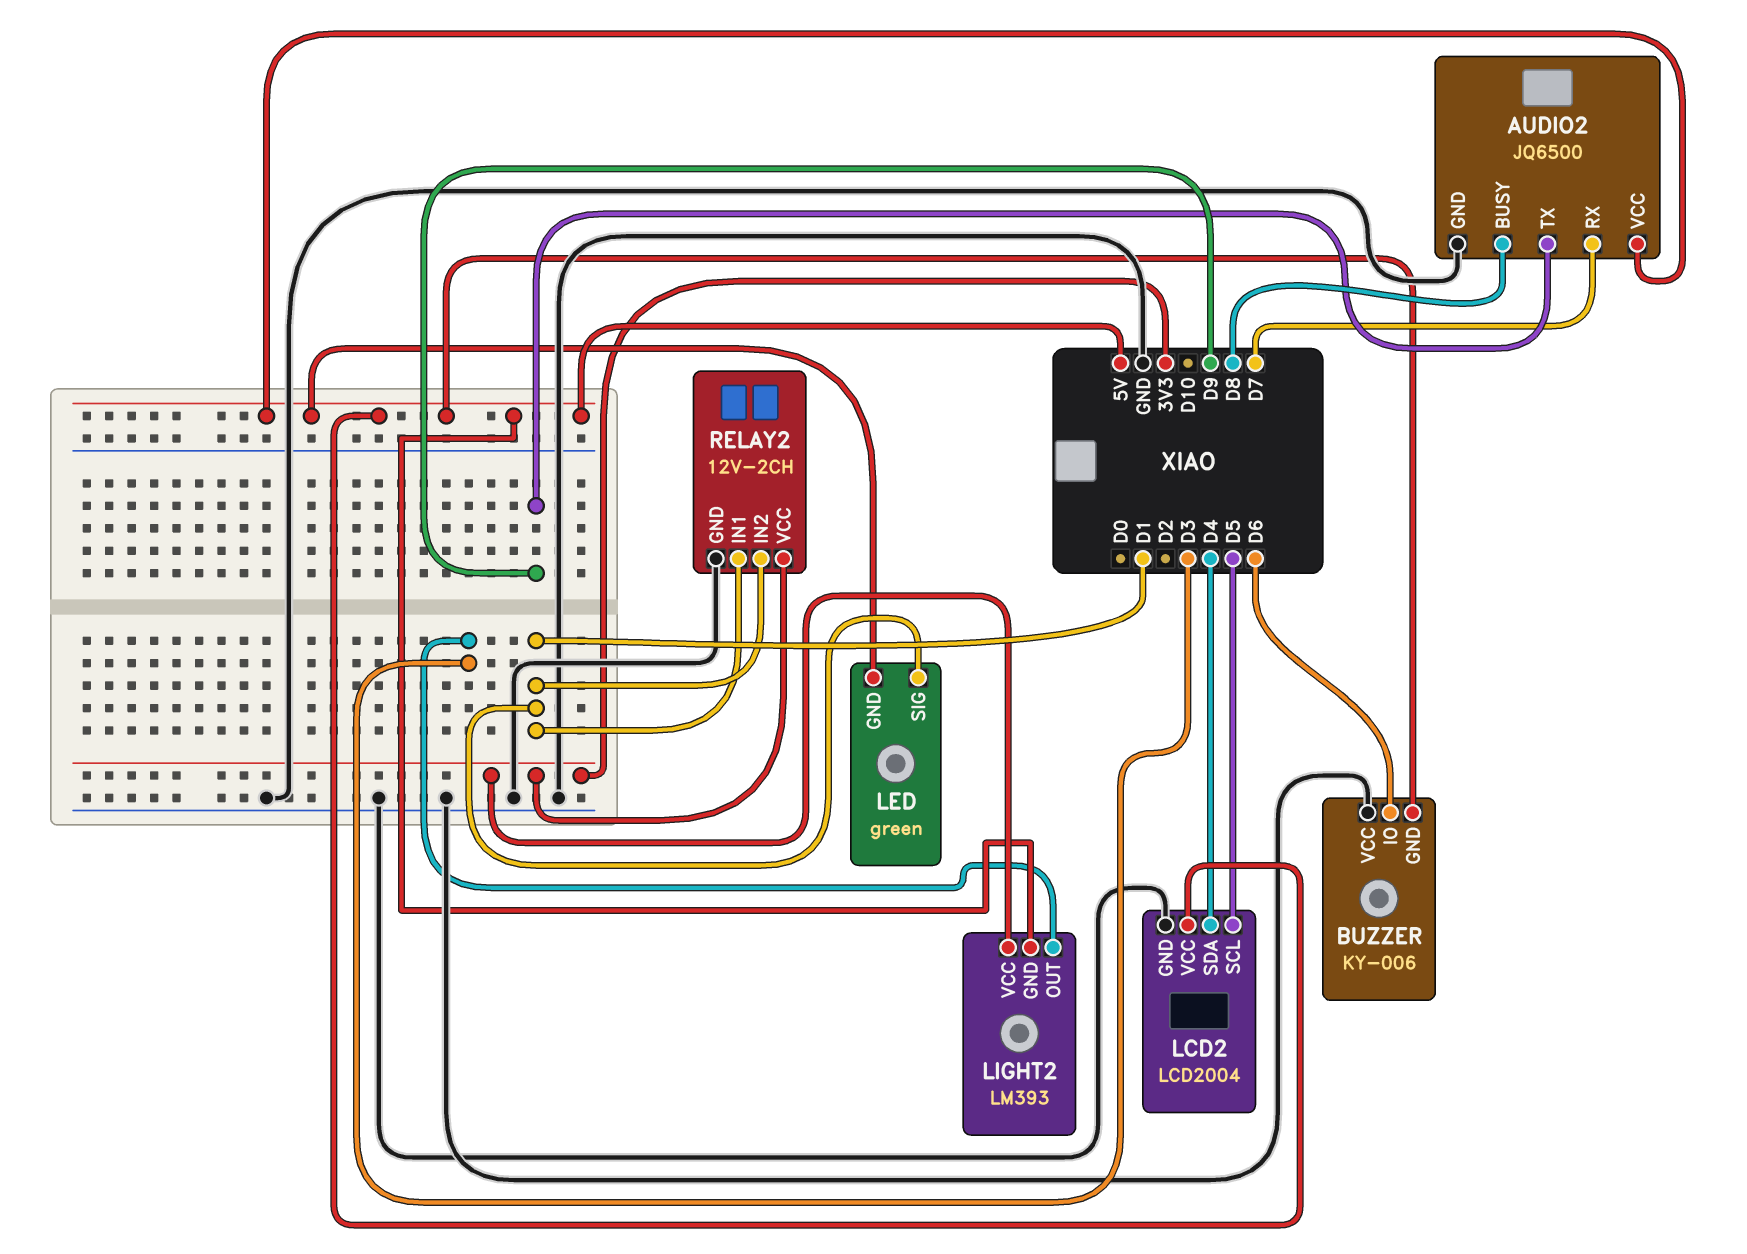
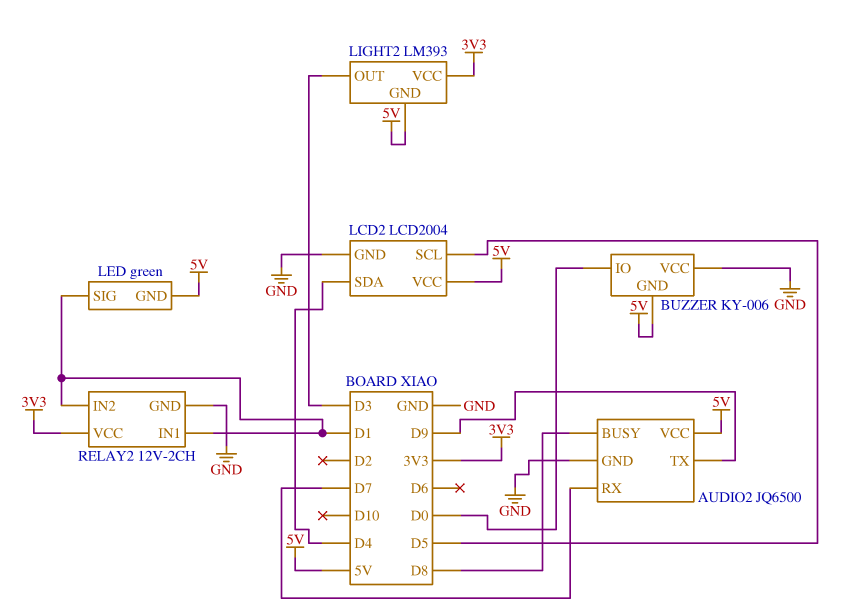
BUZZER pin IO: D6 -> D0

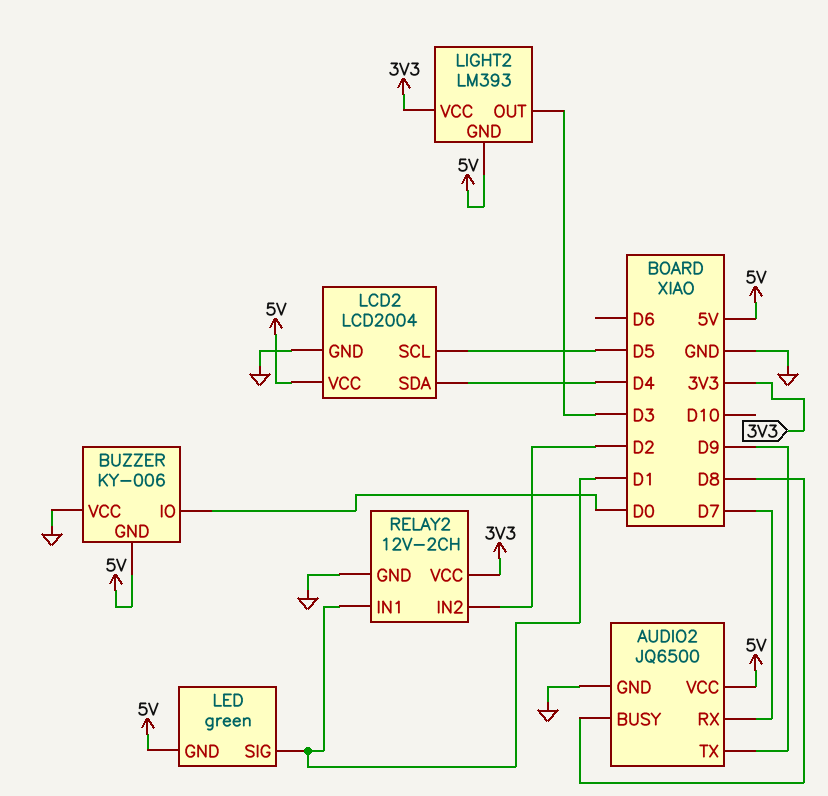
RELAY2 pin IN2: D1 -> D2

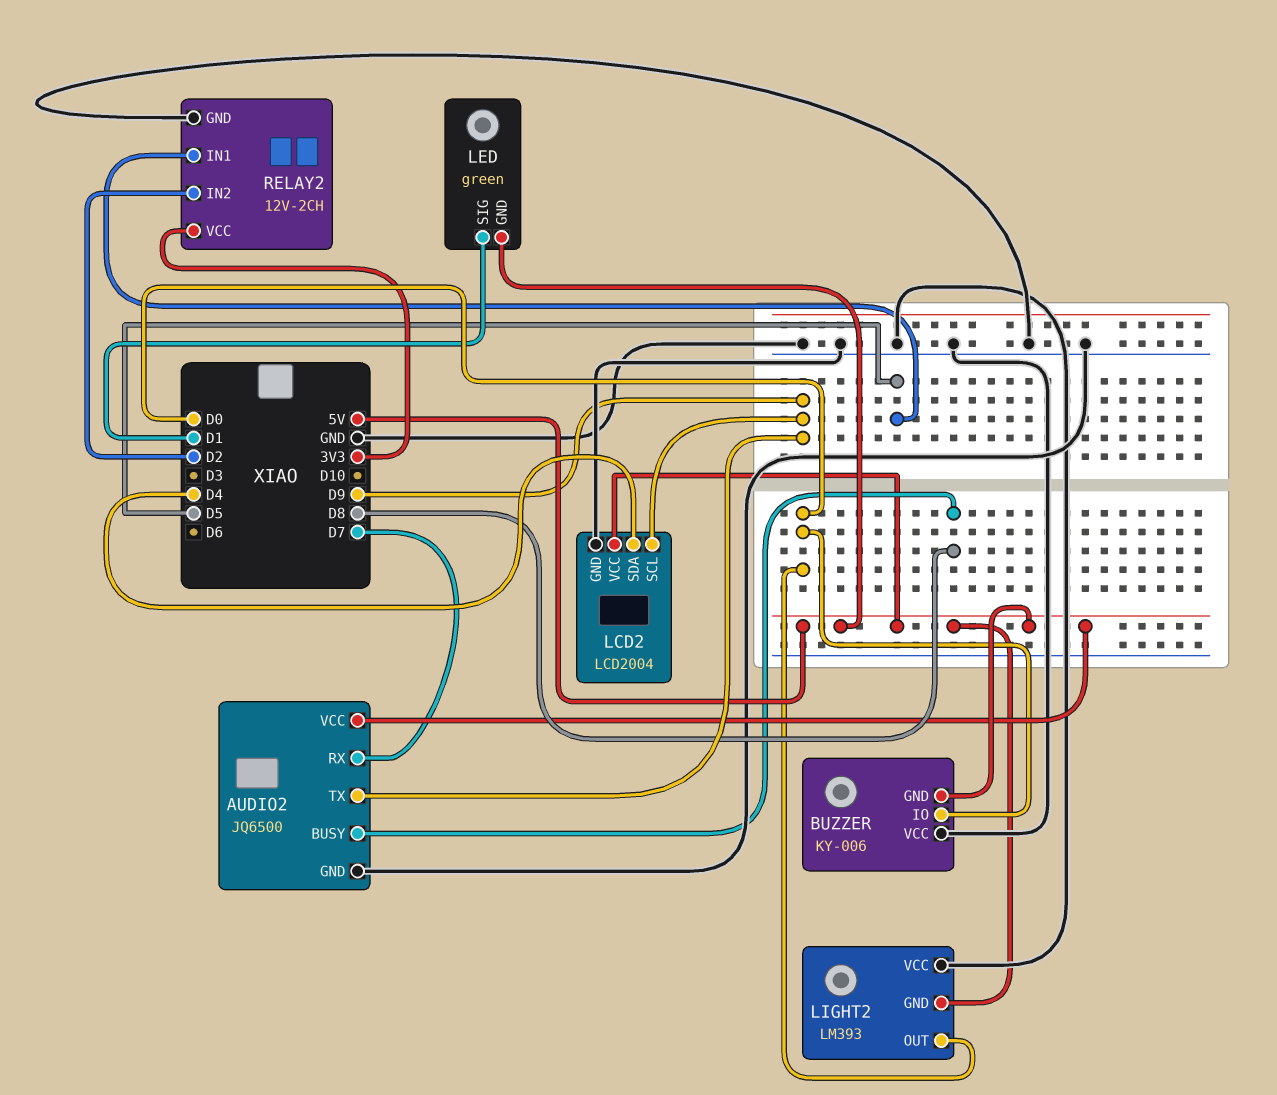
LCD2 pin SCL: D5 -> D9
LIGHT2 pin OUT: D3 -> D0
LIGHT2 pin VCC: 3V3 -> GND
RELAY2 pin IN1: D1 -> D5

